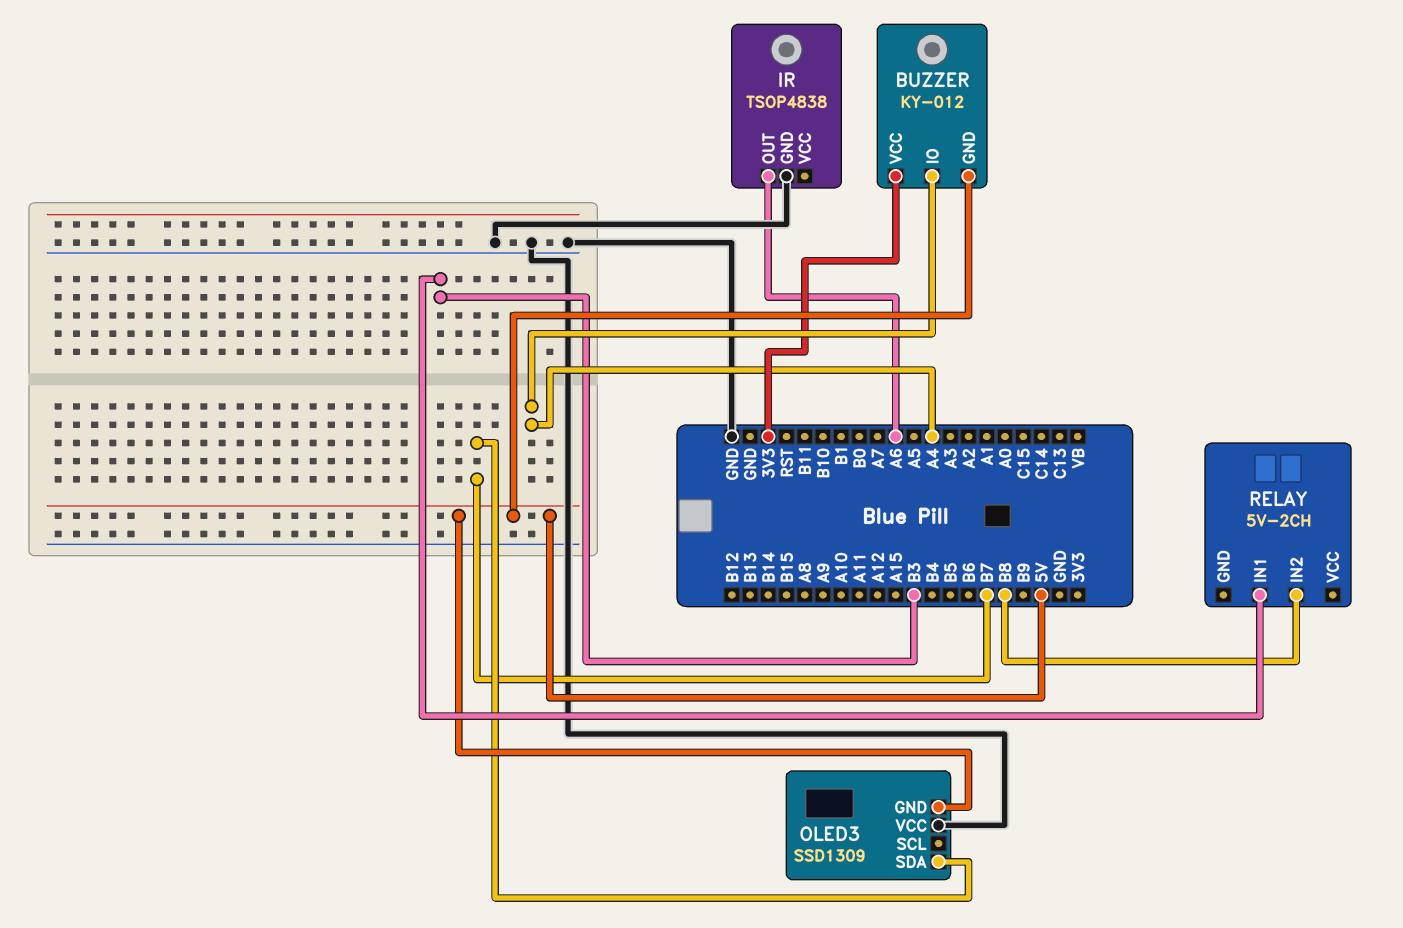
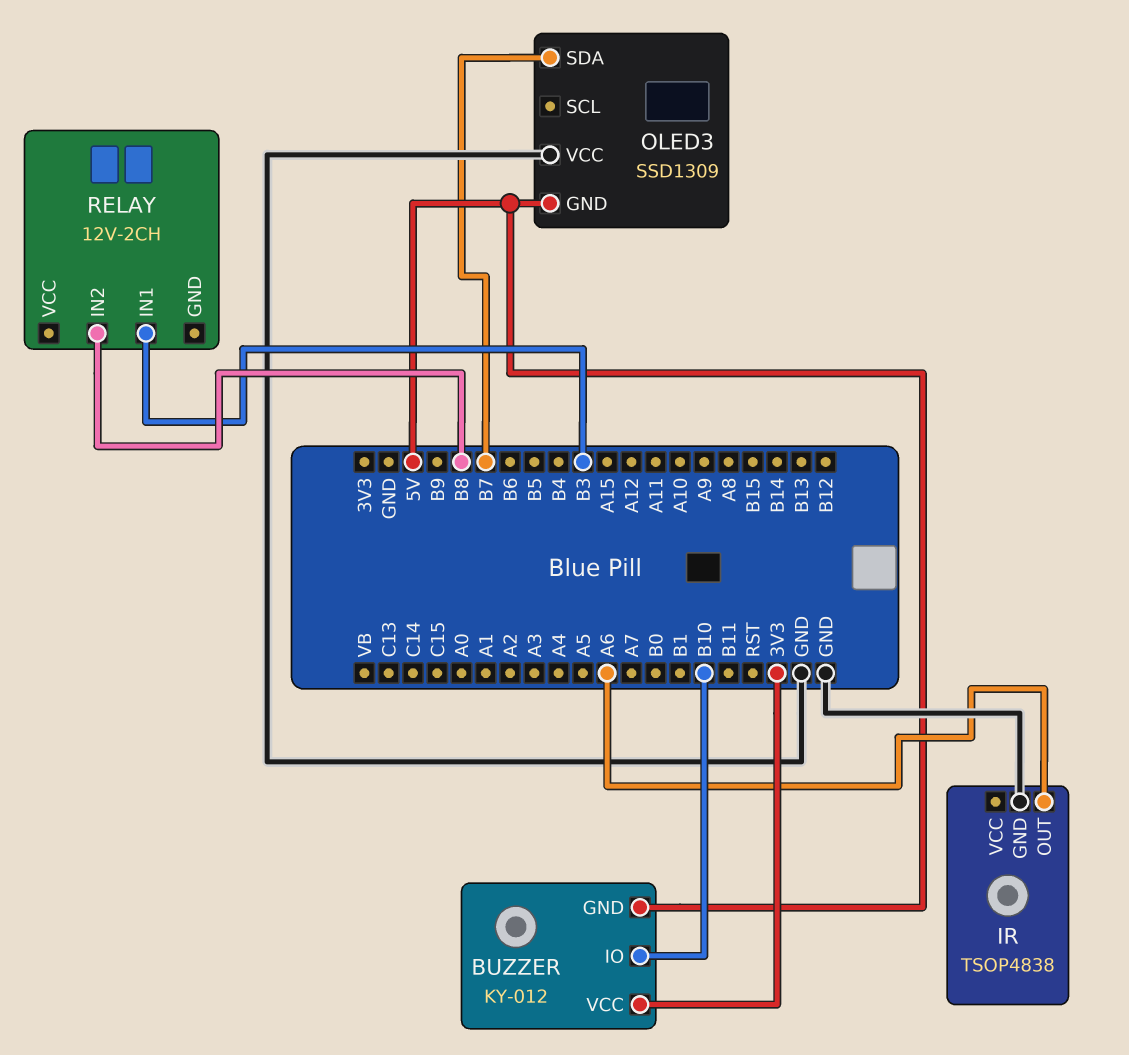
BUZZER pin IO: A4 -> B10
RELAY: 5V-2CH -> 12V-2CH

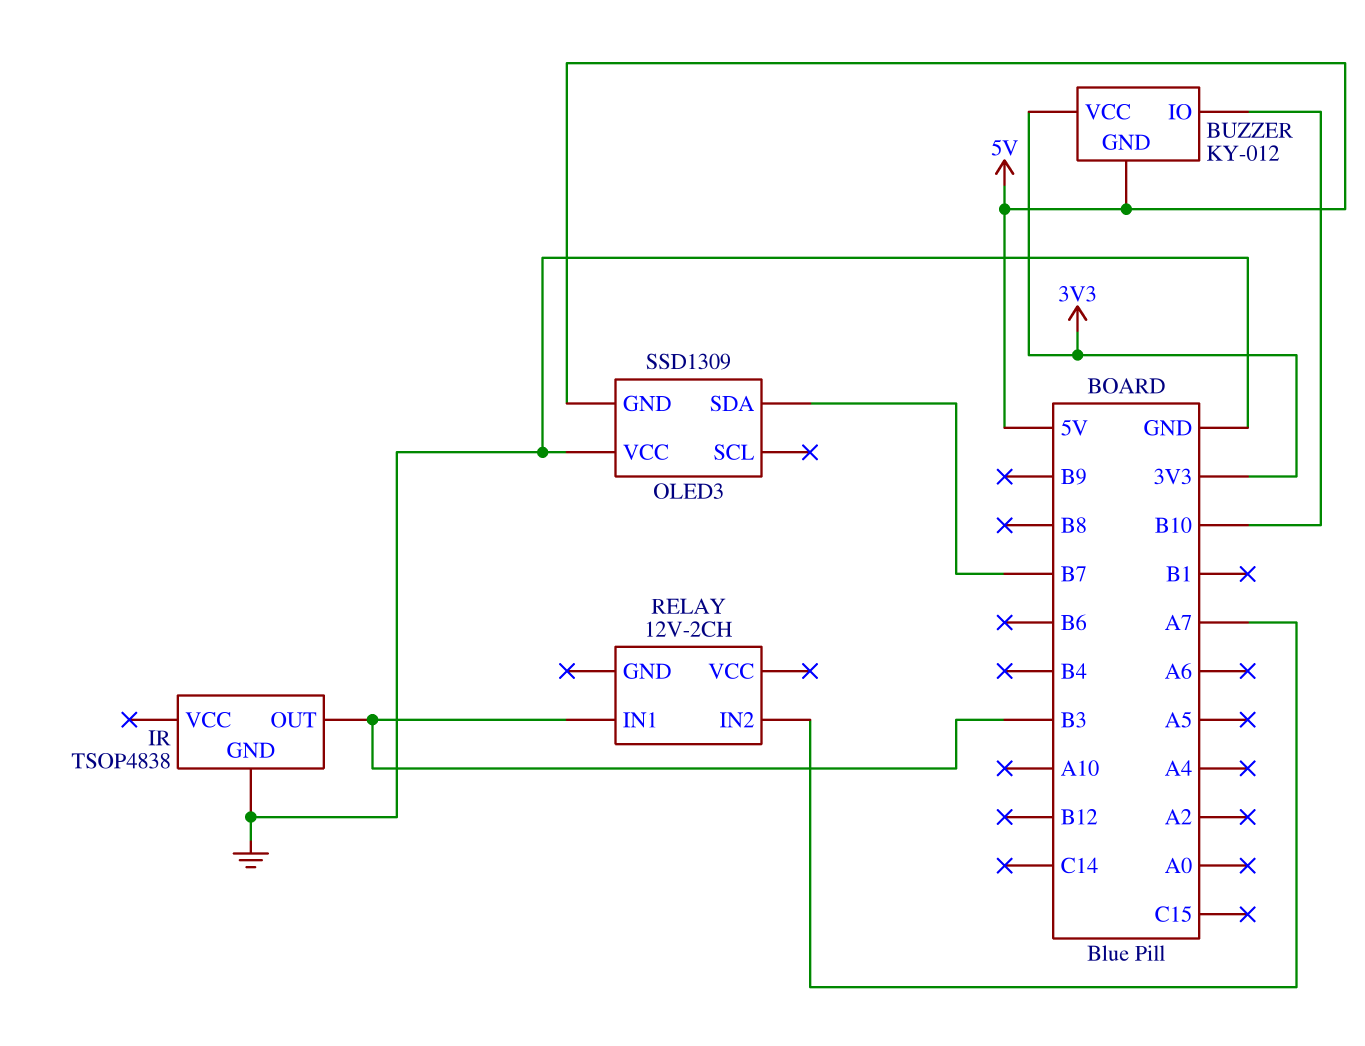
IR pin OUT: A6 -> B3
RELAY pin IN2: B8 -> A7

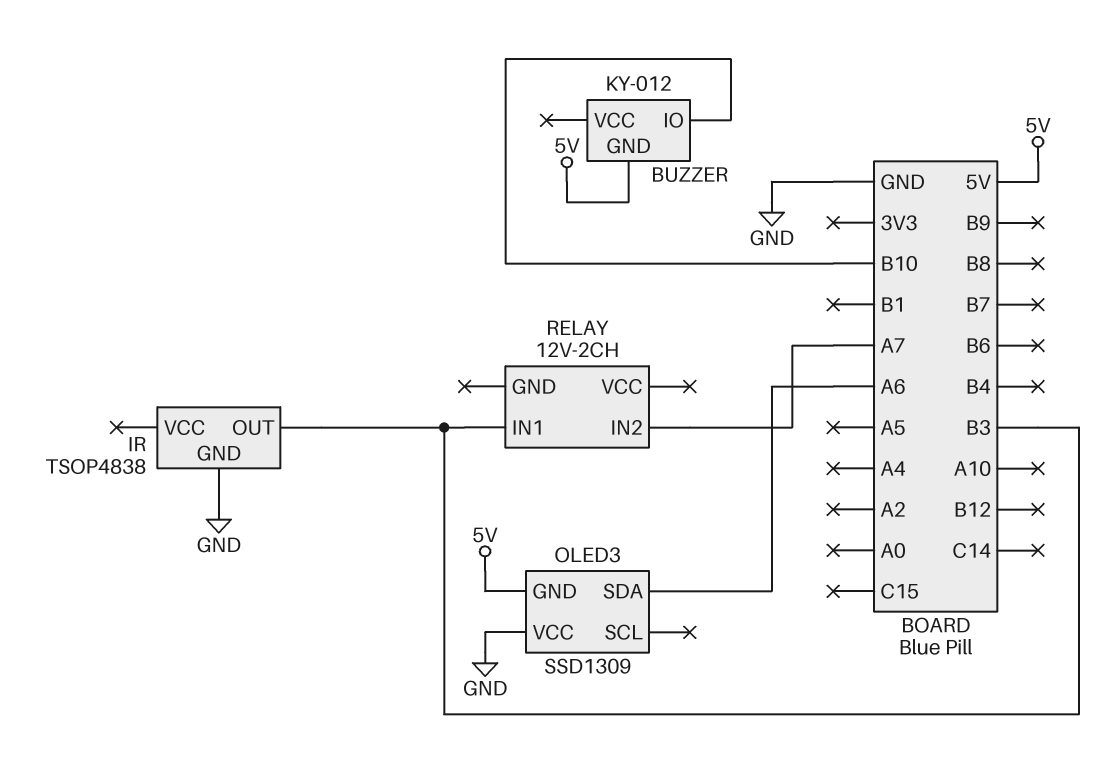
BUZZER pin VCC: 3V3 -> none
OLED3 pin SDA: B7 -> A6

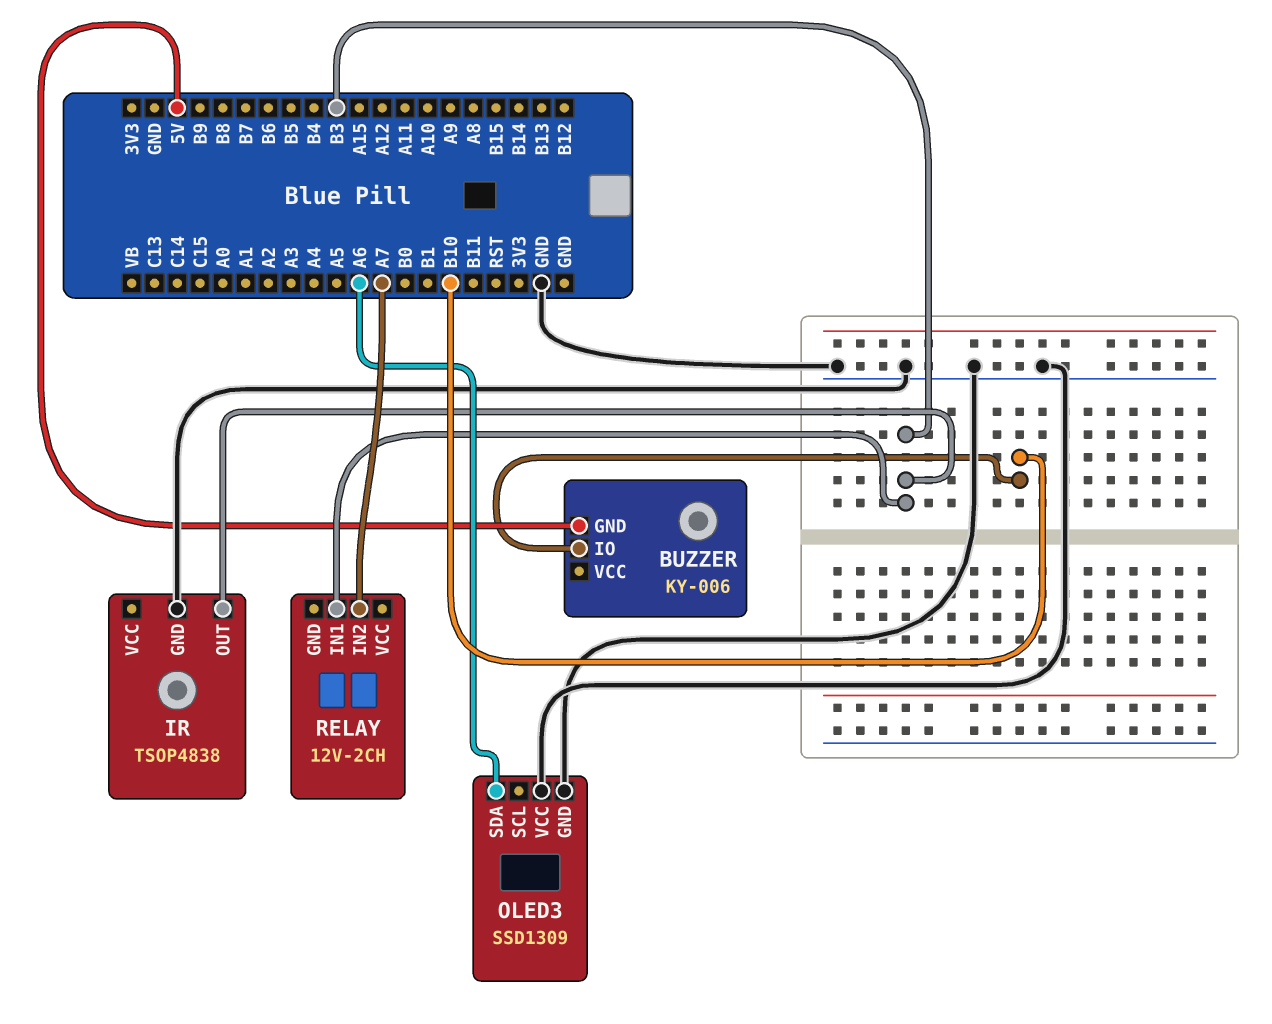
BUZZER: KY-012 -> KY-006
OLED3 pin GND: 5V -> GND

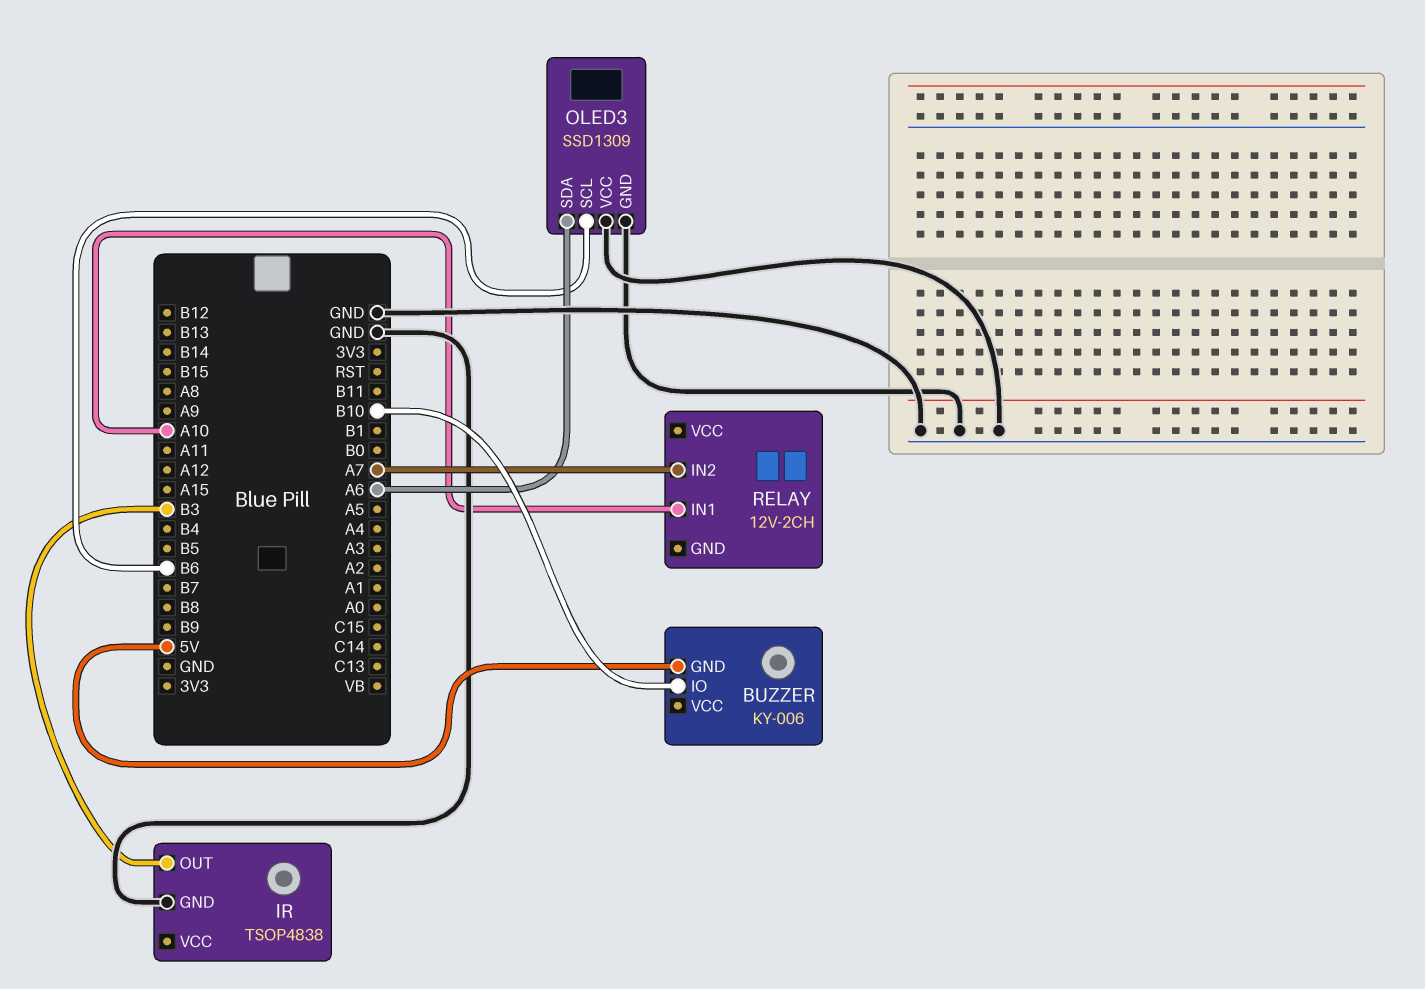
OLED3 pin SCL: none -> B6
RELAY pin IN1: B3 -> A10

